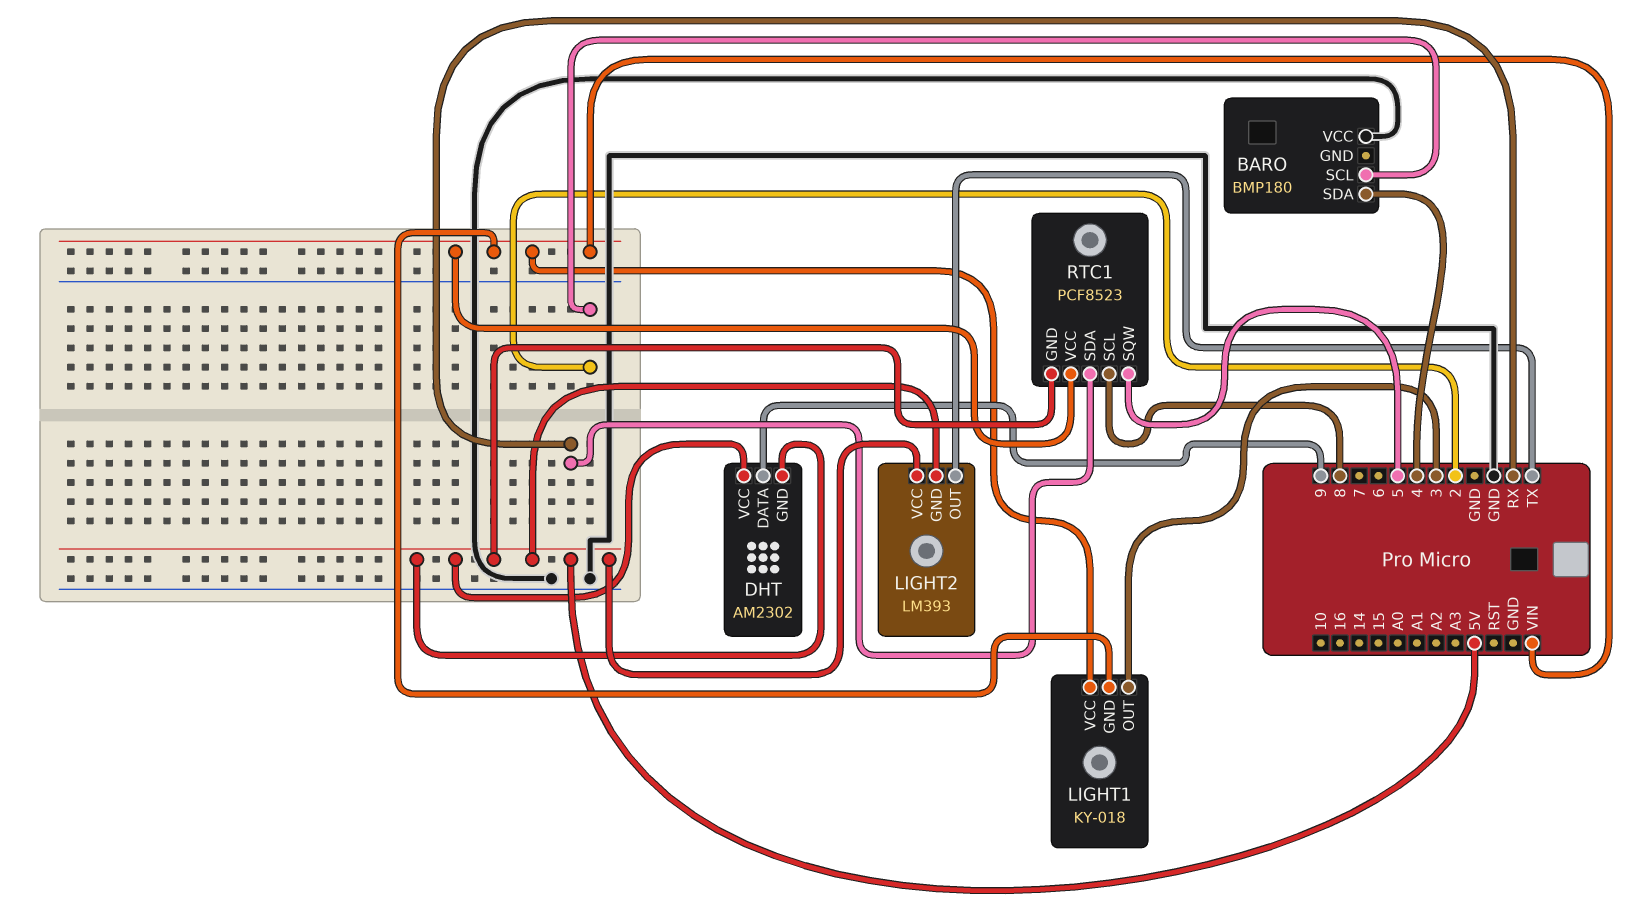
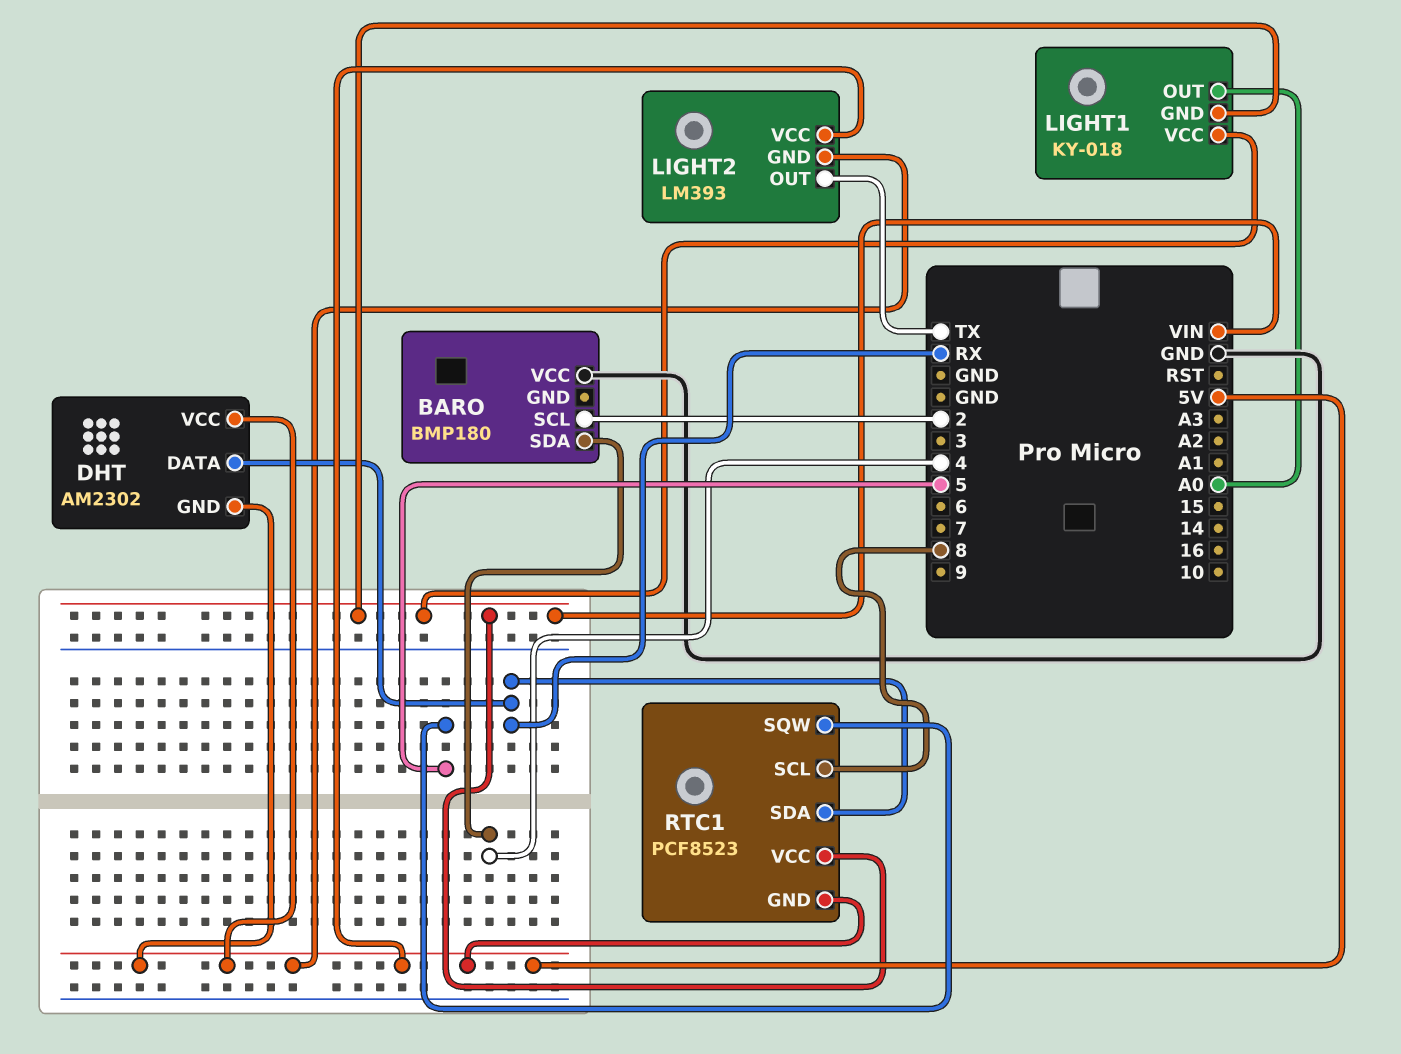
DHT pin DATA: 9 -> RX
LIGHT1 pin OUT: 3 -> A0

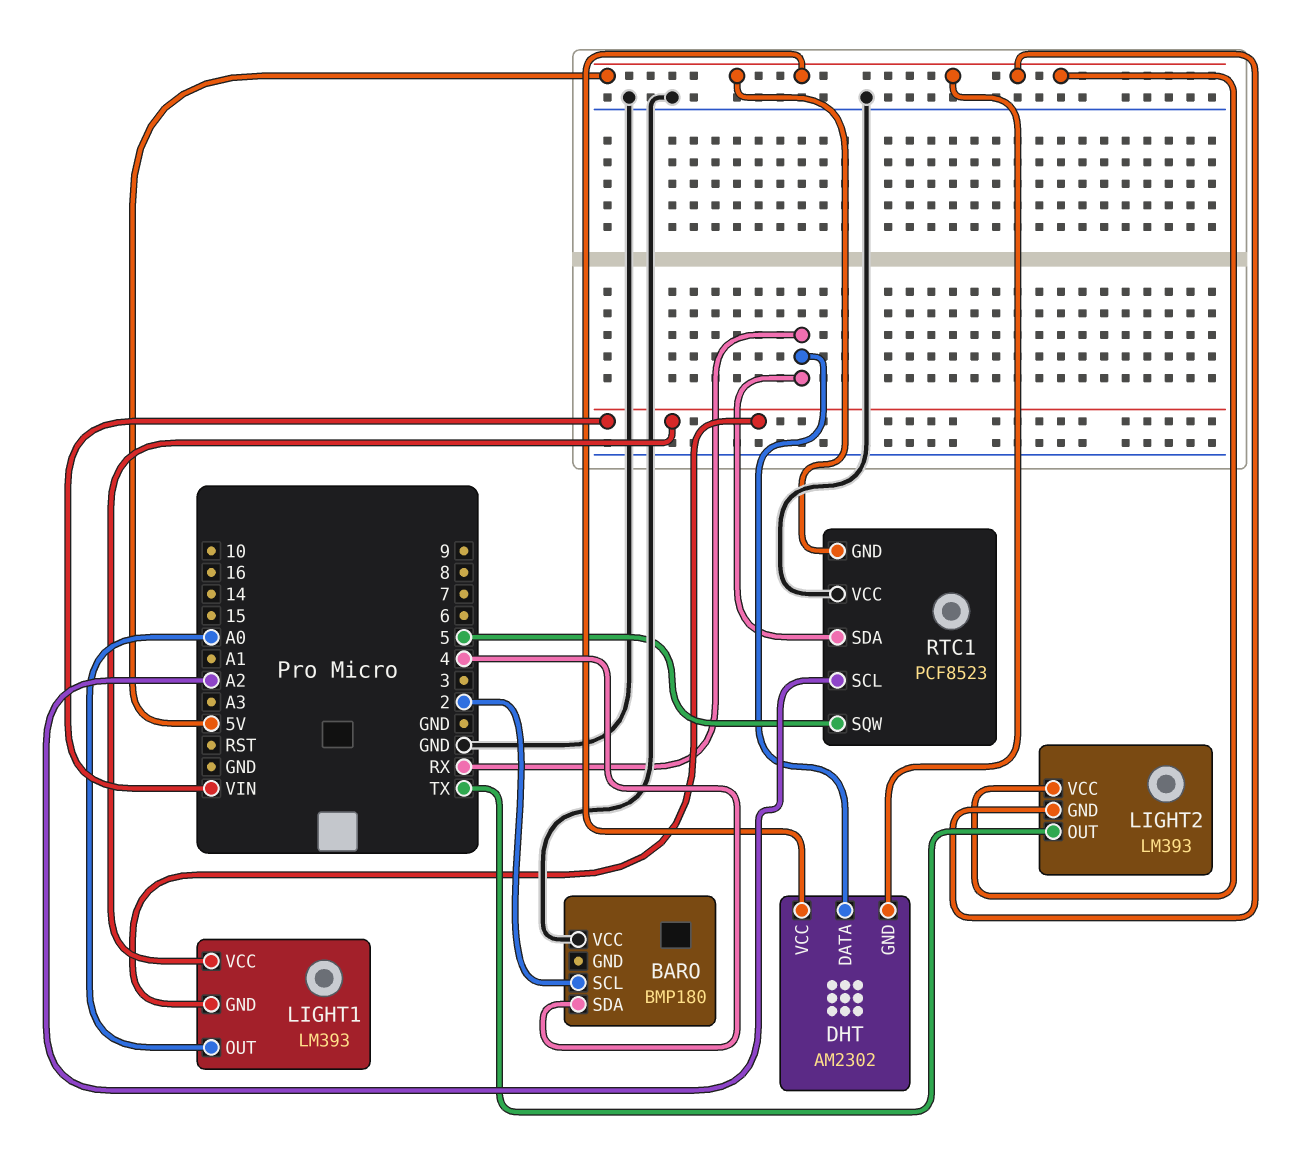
LIGHT1: KY-018 -> LM393
RTC1 pin SCL: 8 -> A2
RTC1 pin VCC: VIN -> GND

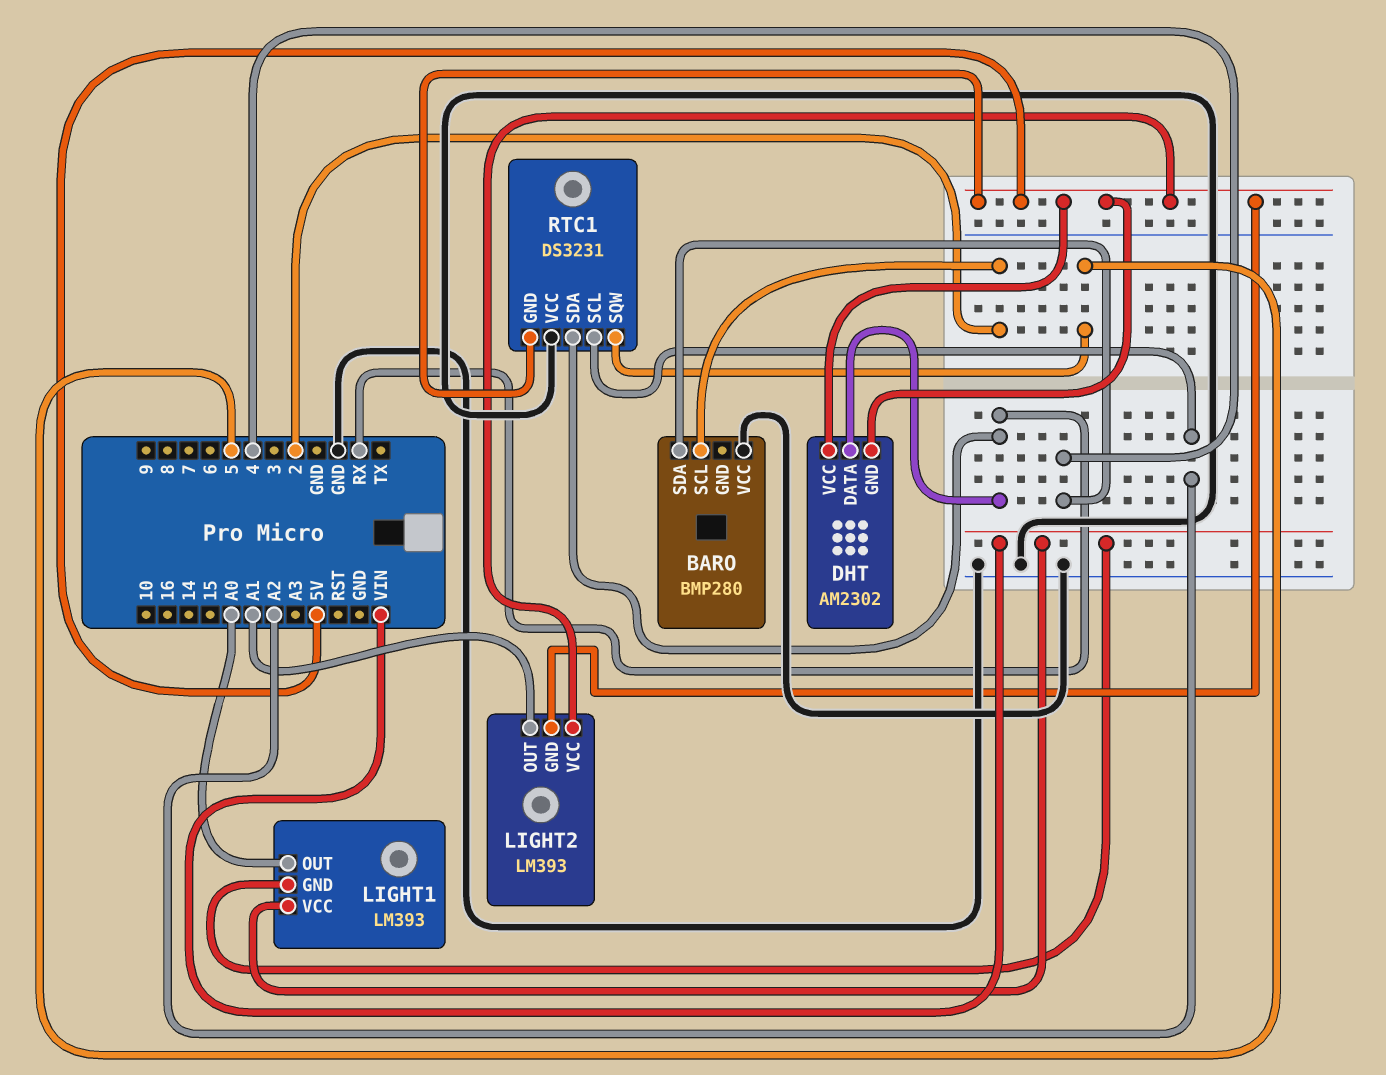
BARO: BMP180 -> BMP280
LIGHT2 pin OUT: TX -> A1
RTC1: PCF8523 -> DS3231

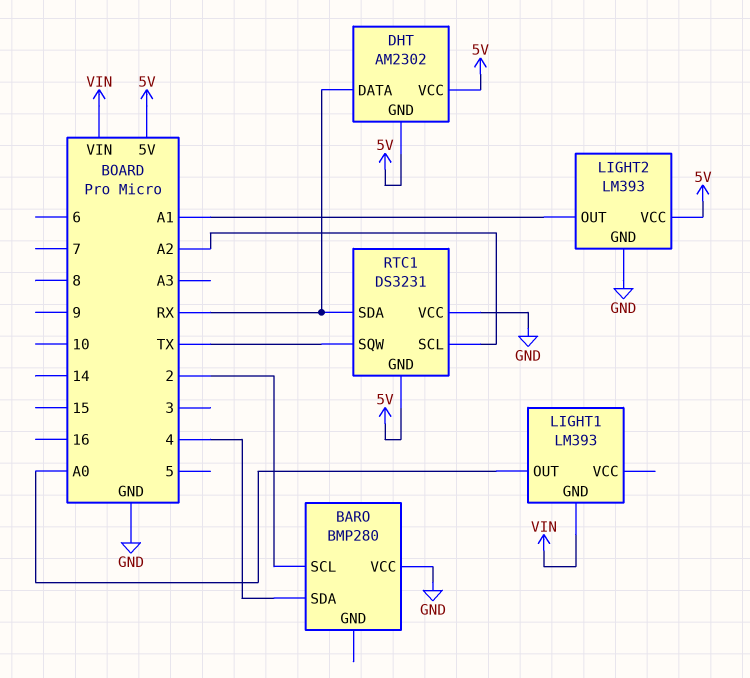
LIGHT1 pin VCC: VIN -> none
LIGHT2 pin GND: 5V -> GND
RTC1 pin SQW: 5 -> TX

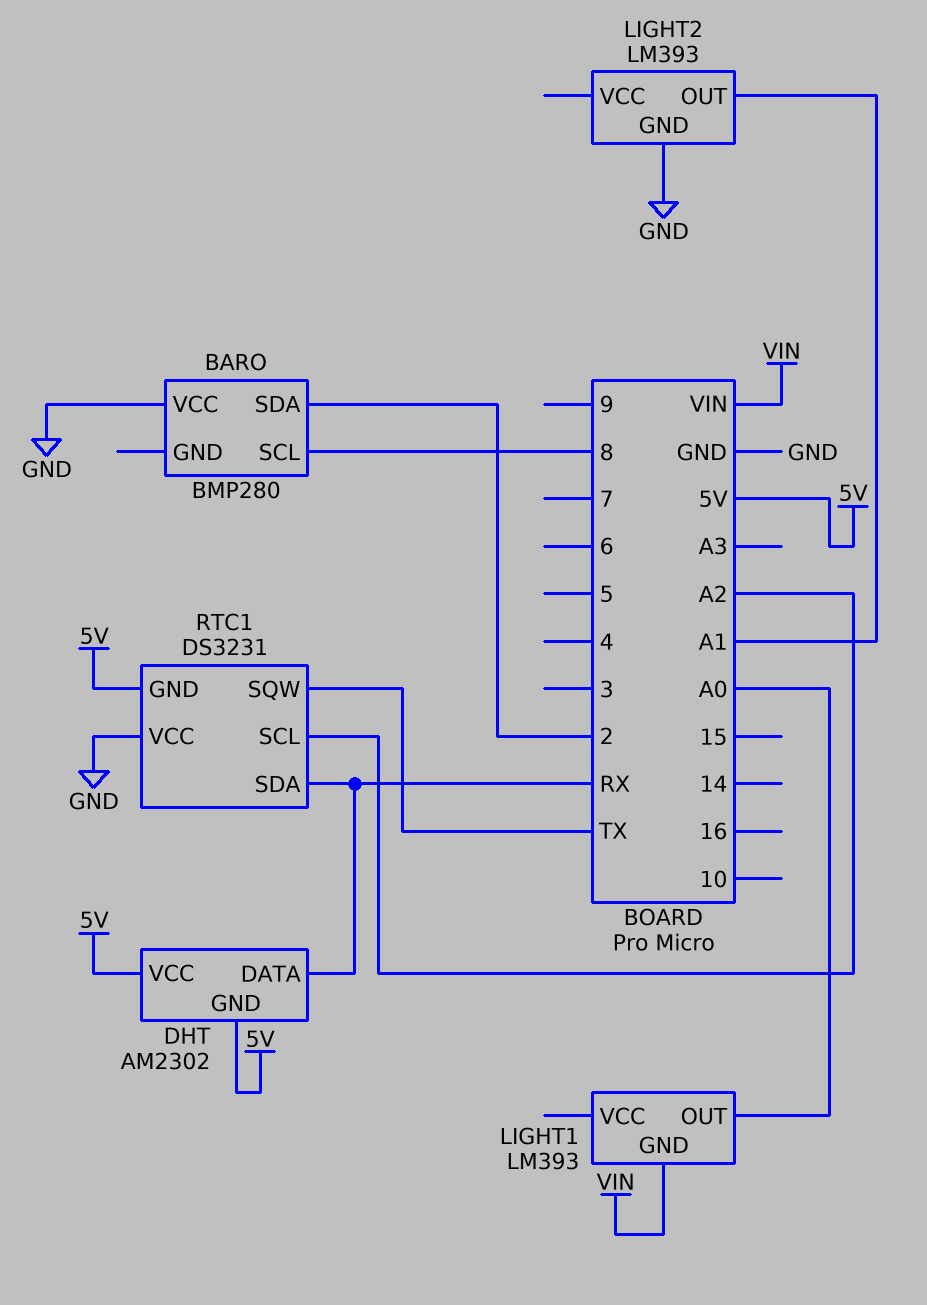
BARO pin SCL: 2 -> 8
BARO pin SDA: 4 -> 2
LIGHT2 pin VCC: 5V -> none

